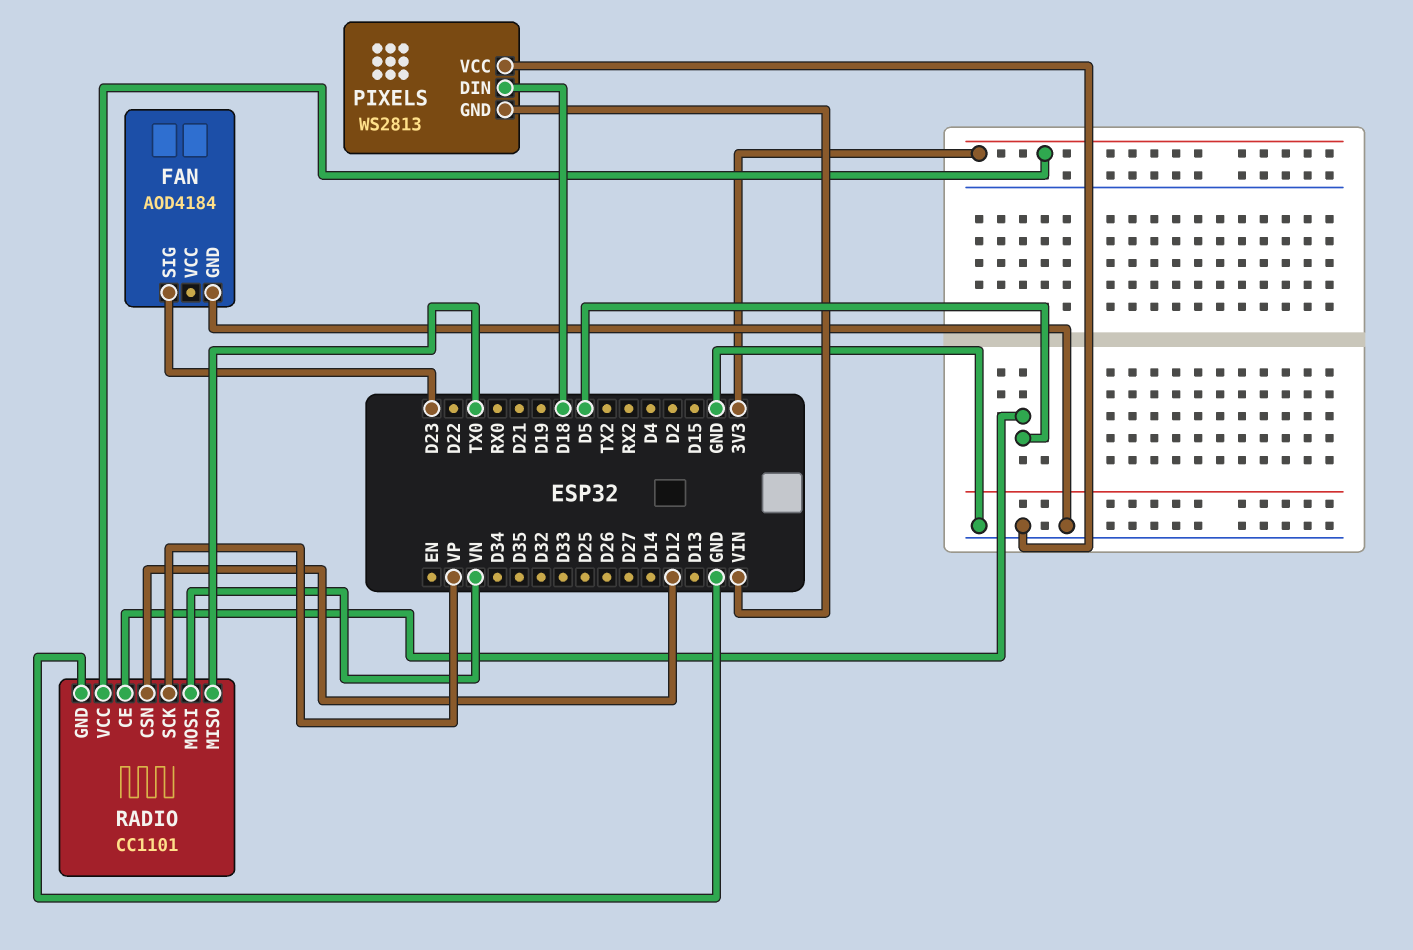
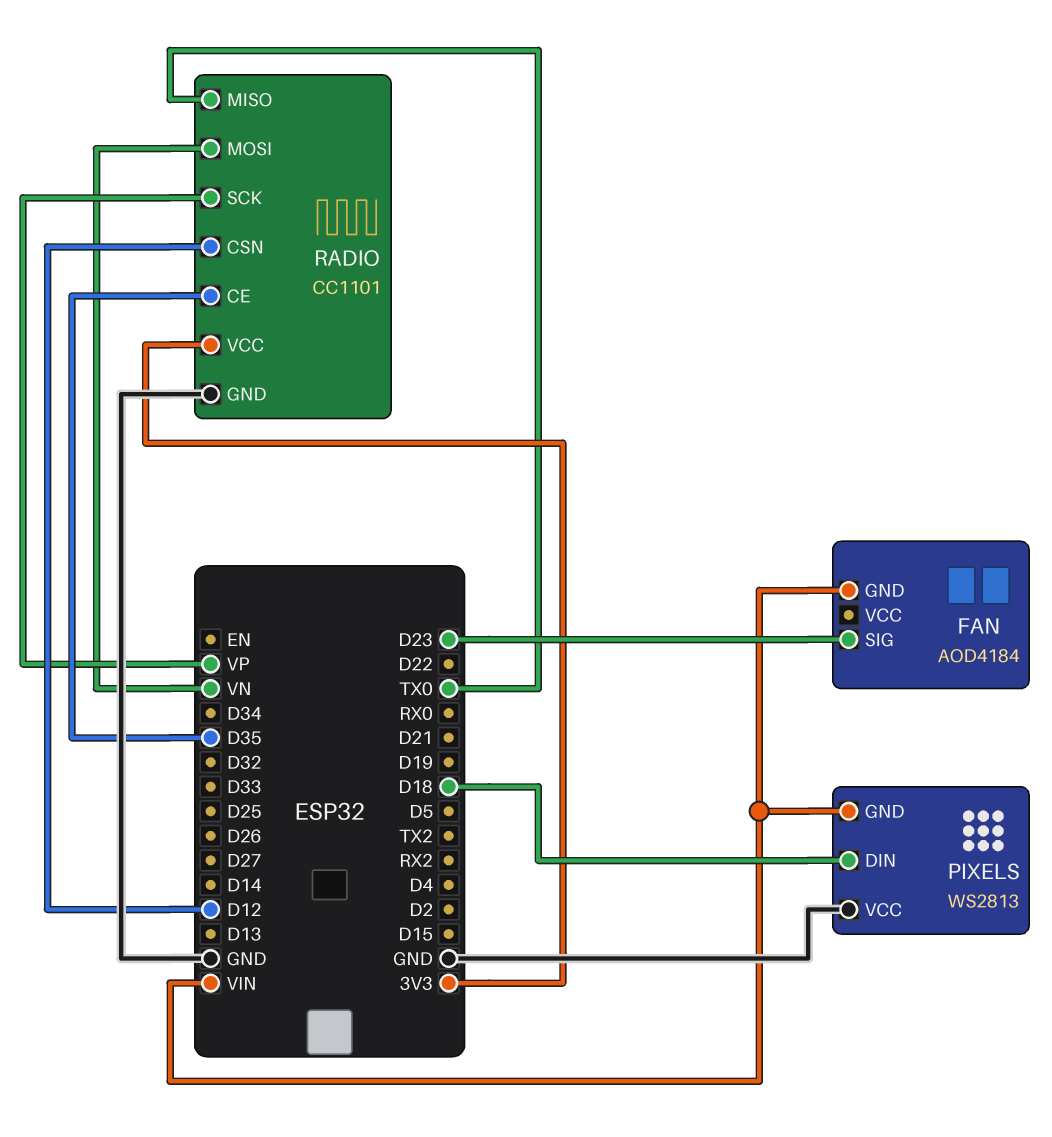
FAN pin GND: GND -> VIN
RADIO pin CE: D5 -> D35

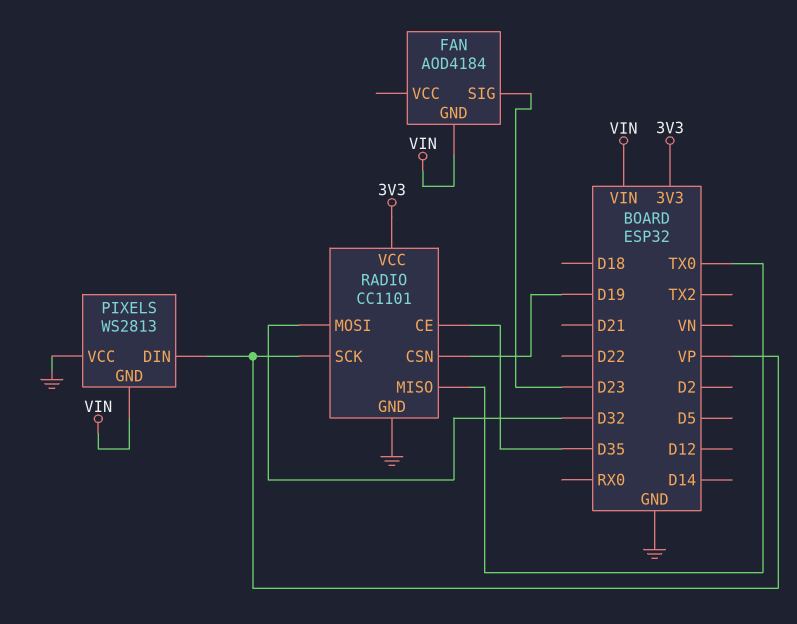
PIXELS pin DIN: D18 -> VP
RADIO pin CSN: D12 -> D19
RADIO pin MOSI: VN -> D32

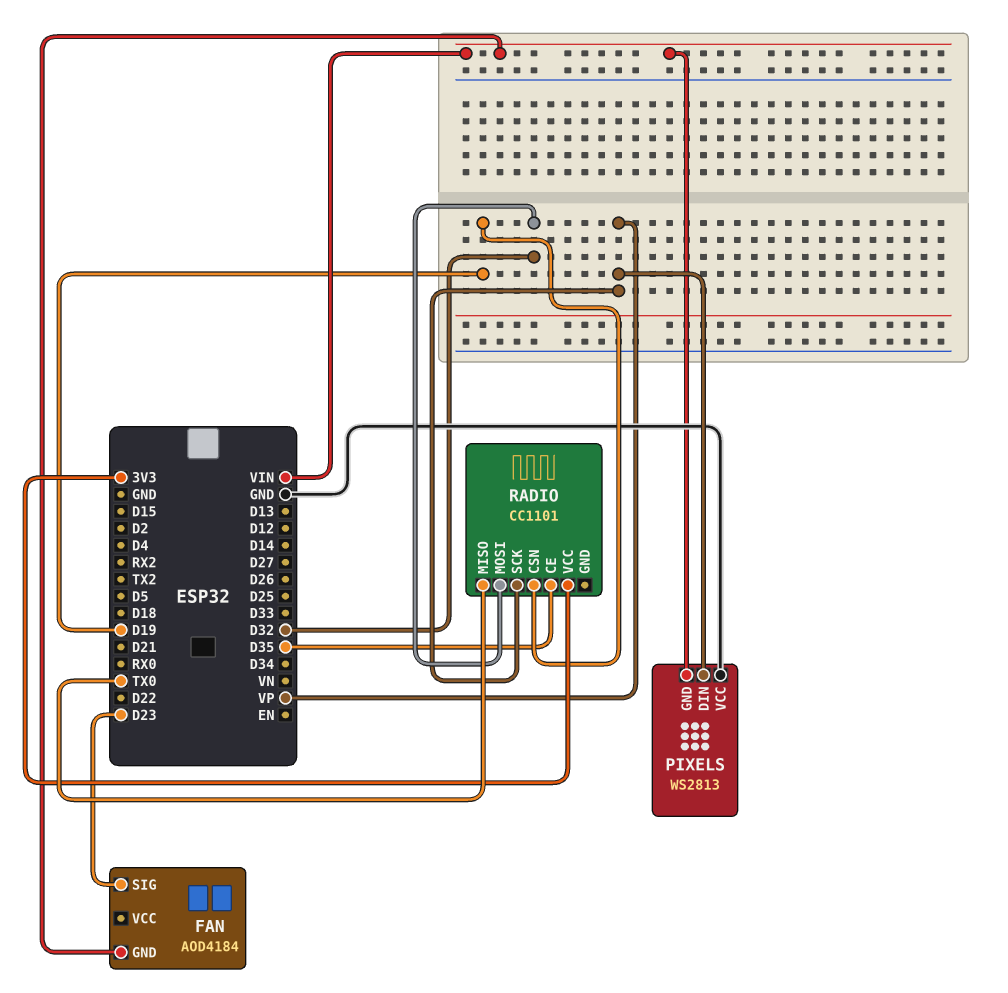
RADIO pin GND: GND -> none

